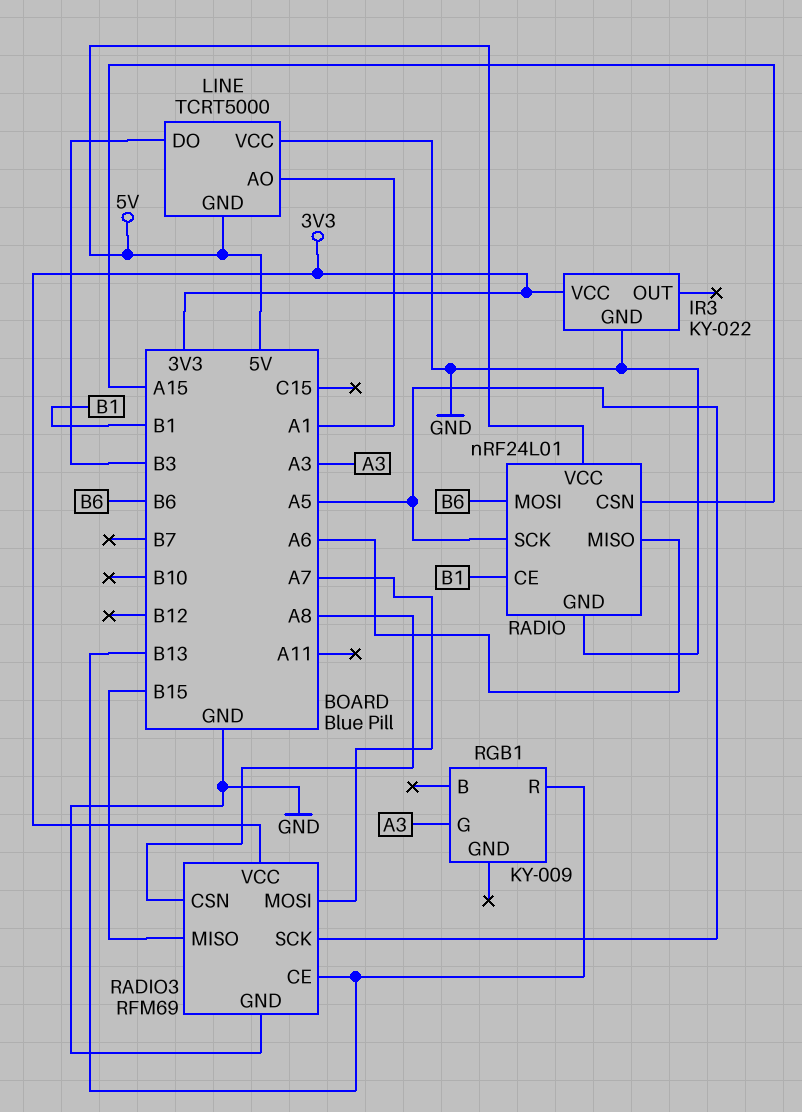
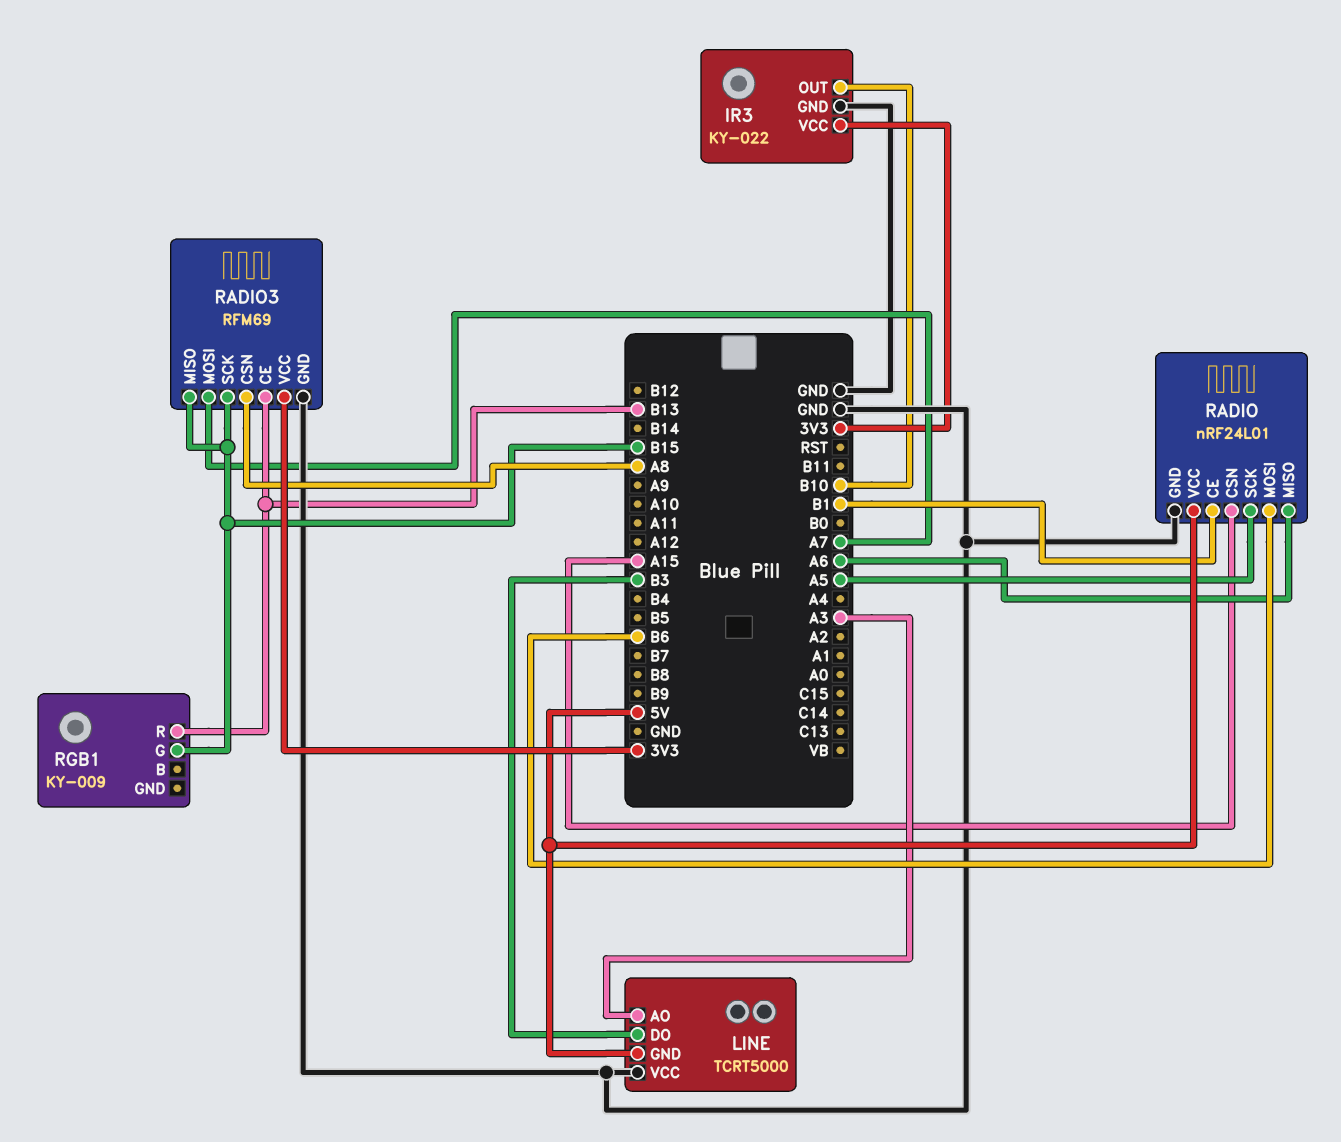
IR3 pin OUT: none -> B10
LINE pin AO: A1 -> A3
RADIO3 pin SCK: A5 -> B15
RGB1 pin G: A3 -> B15

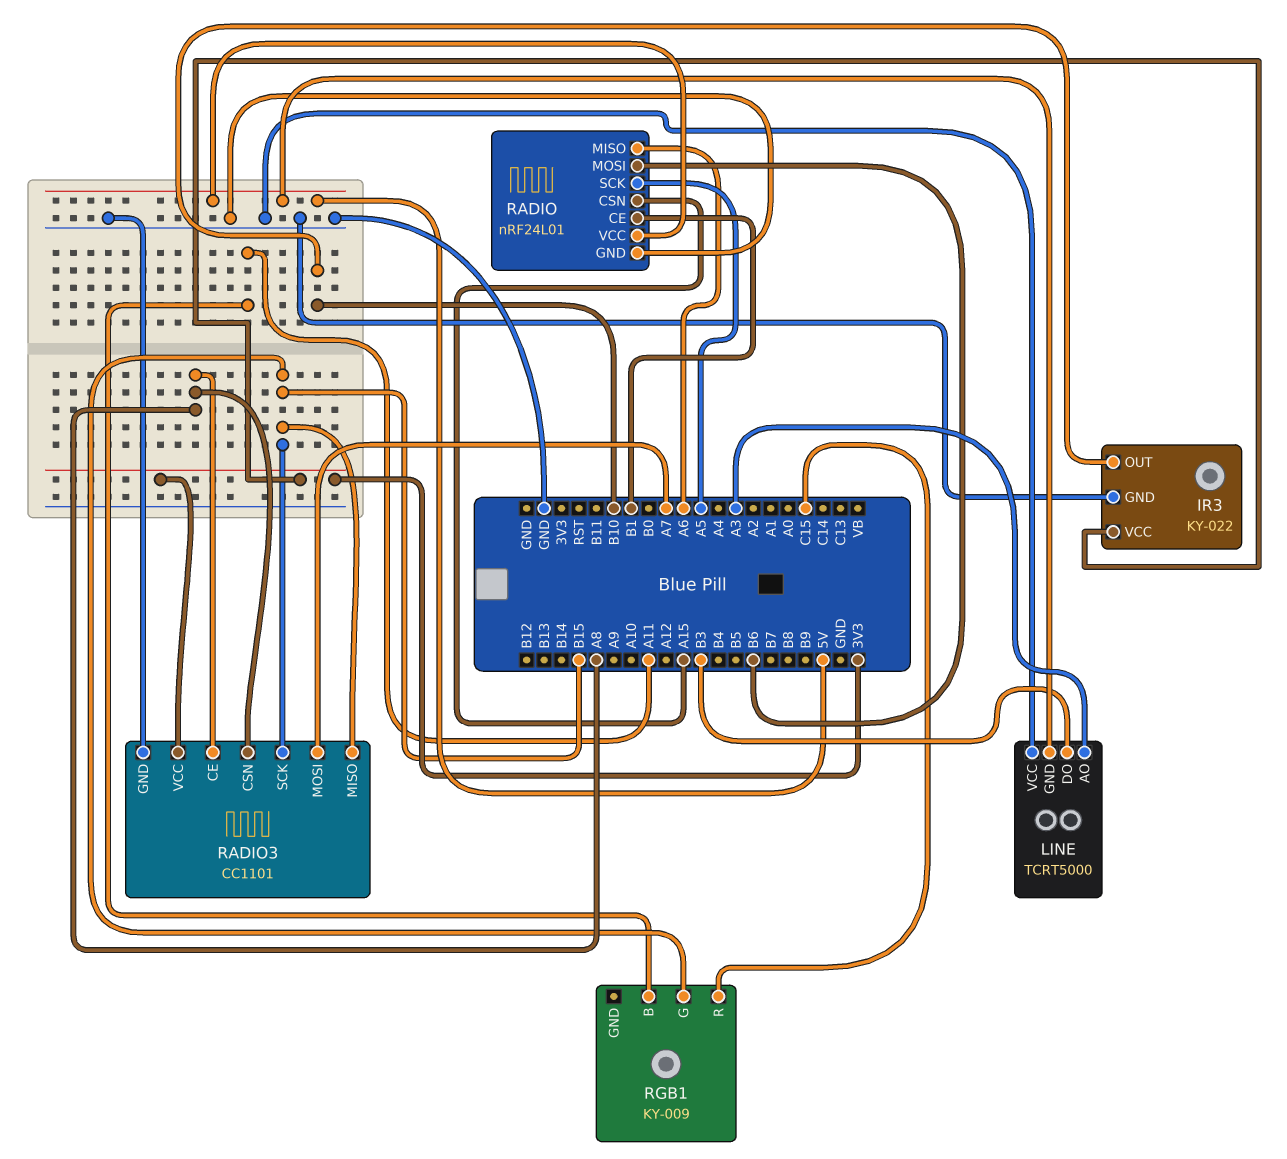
RADIO3: RFM69 -> CC1101
RADIO3 pin CE: B13 -> A8
RGB1 pin B: none -> A11
RGB1 pin R: B13 -> C15

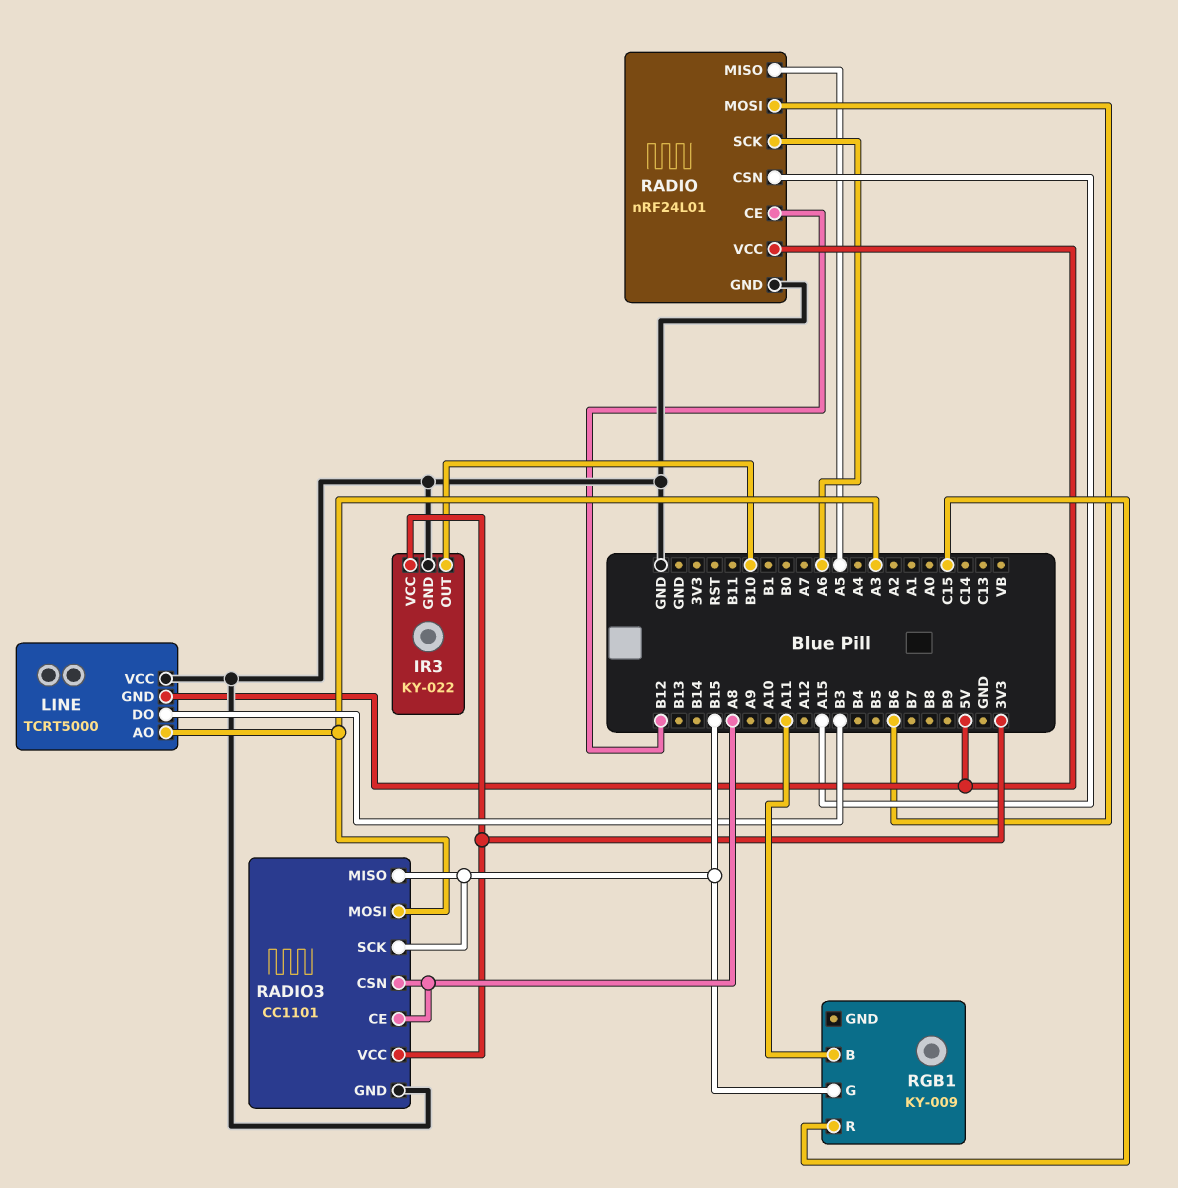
RADIO pin CE: B1 -> B12
RADIO pin MISO: A6 -> A5
RADIO pin SCK: A5 -> A6
RADIO3 pin MOSI: A7 -> A3

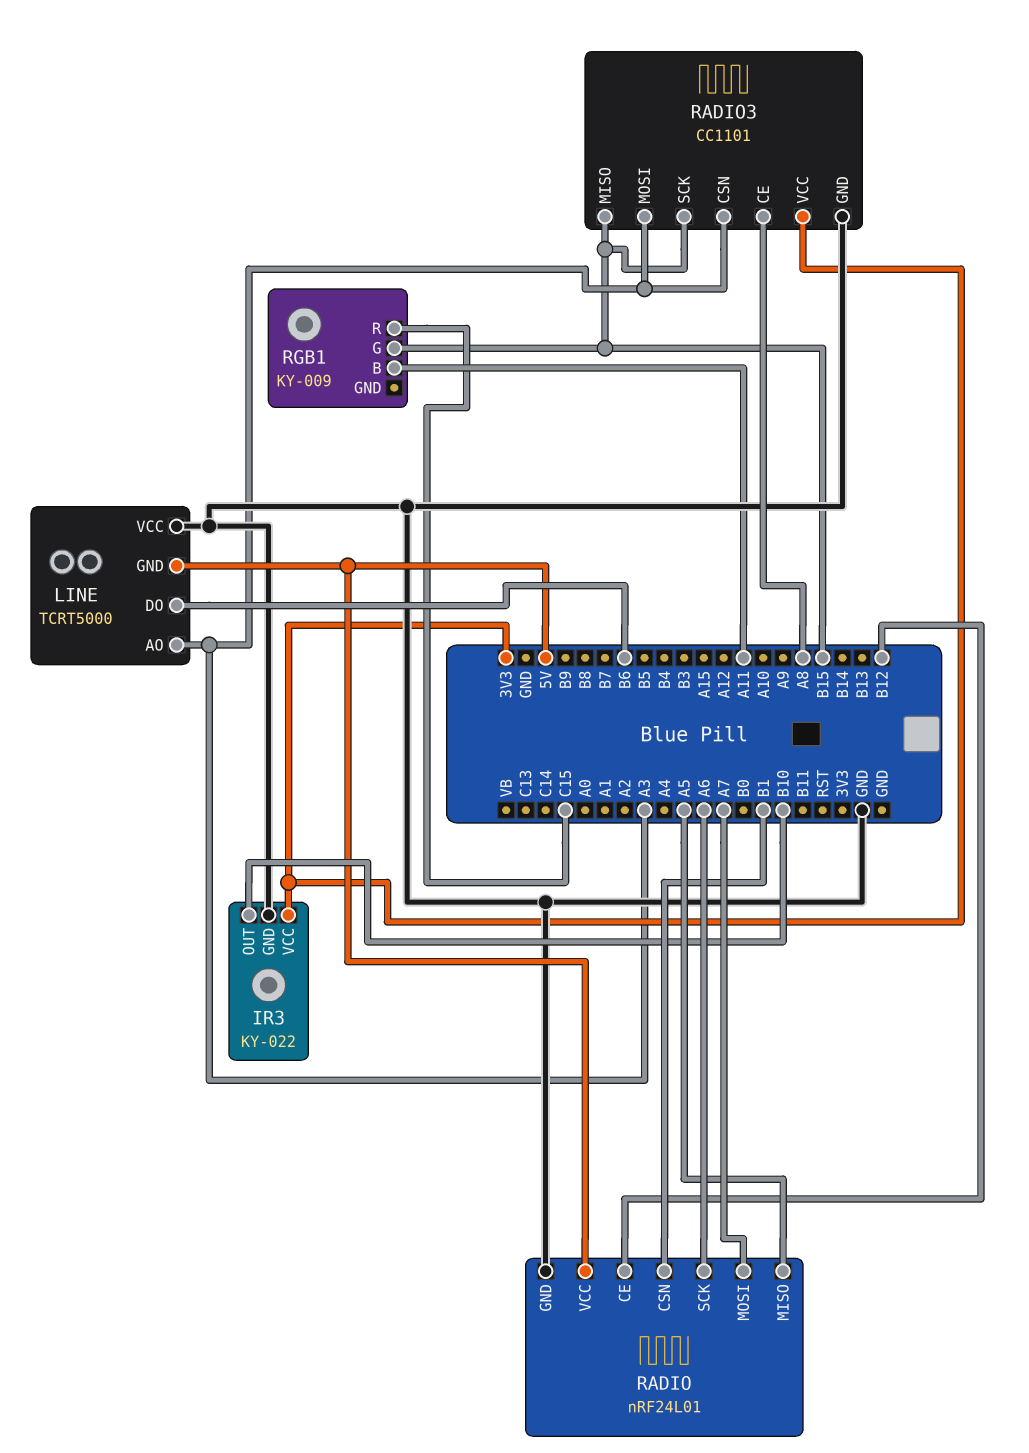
LINE pin DO: B3 -> B6
RADIO pin CSN: A15 -> B1
RADIO pin MOSI: B6 -> A7
RADIO3 pin CSN: A8 -> A3

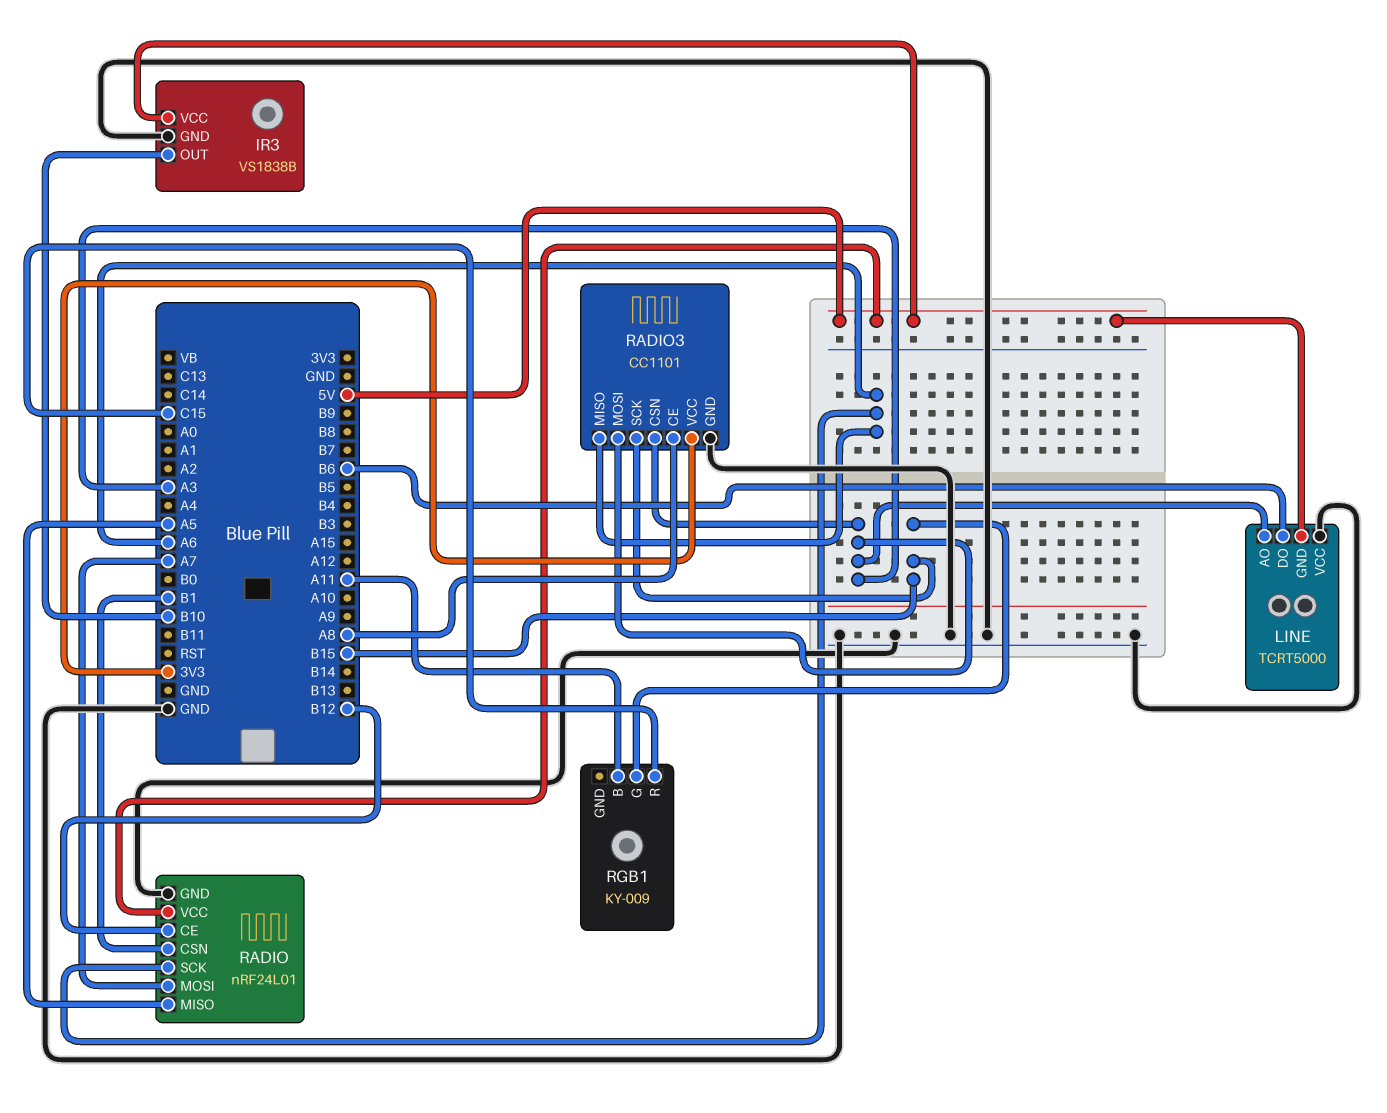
IR3: KY-022 -> VS1838B
IR3 pin VCC: 3V3 -> 5V
RADIO3 pin MISO: B15 -> A6

